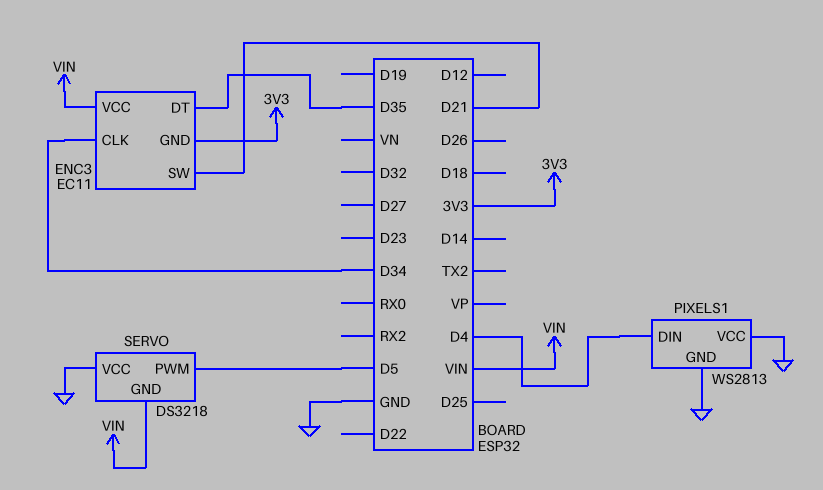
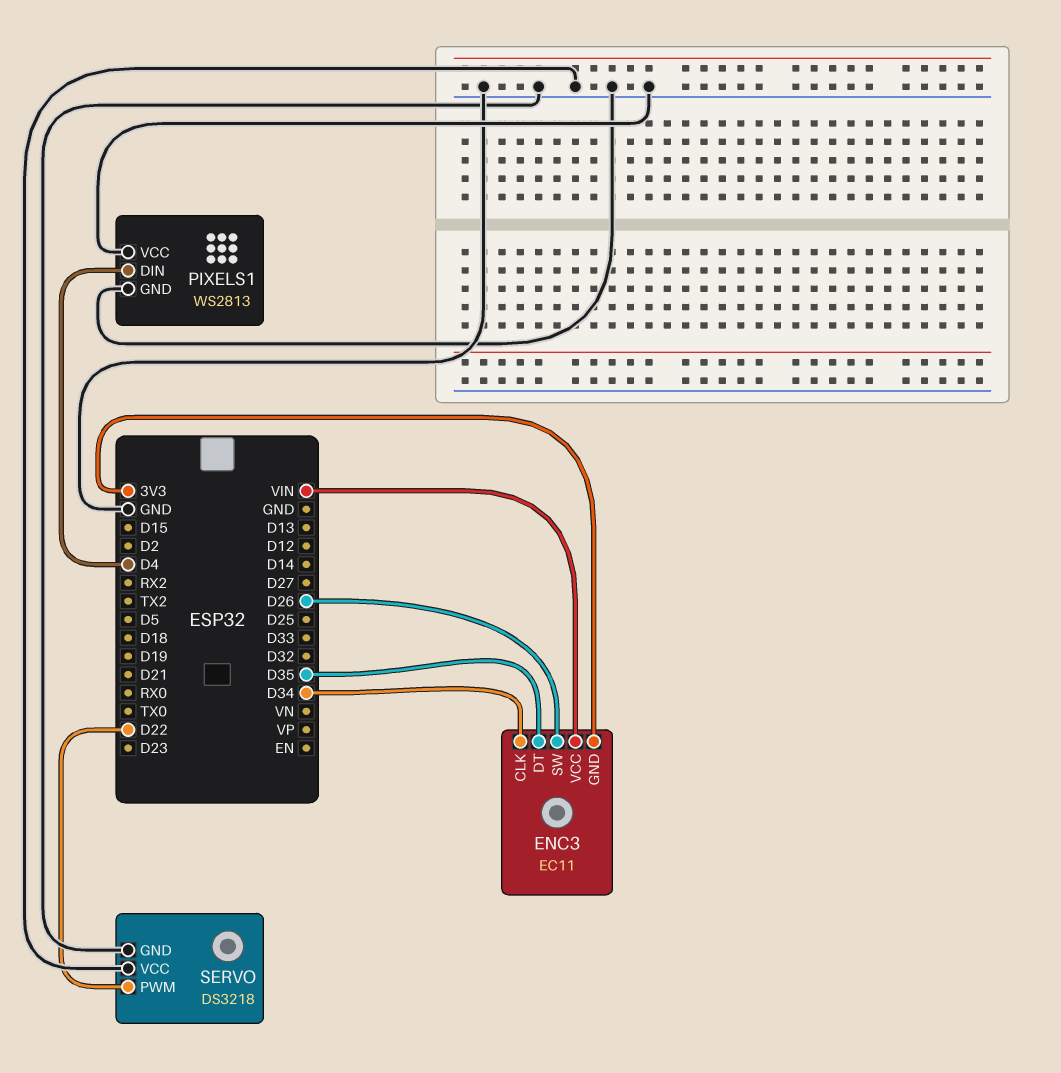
ENC3 pin SW: D21 -> D26
SERVO pin GND: VIN -> GND
SERVO pin PWM: D5 -> D22

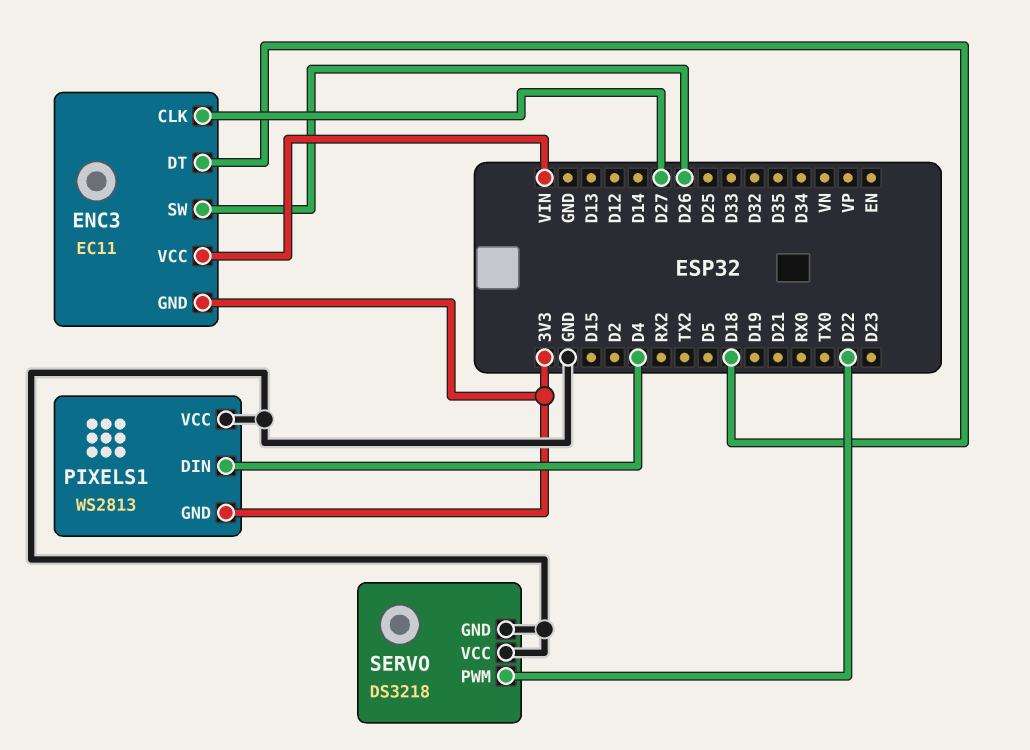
ENC3 pin CLK: D34 -> D27
ENC3 pin DT: D35 -> D18
PIXELS1 pin GND: GND -> 3V3

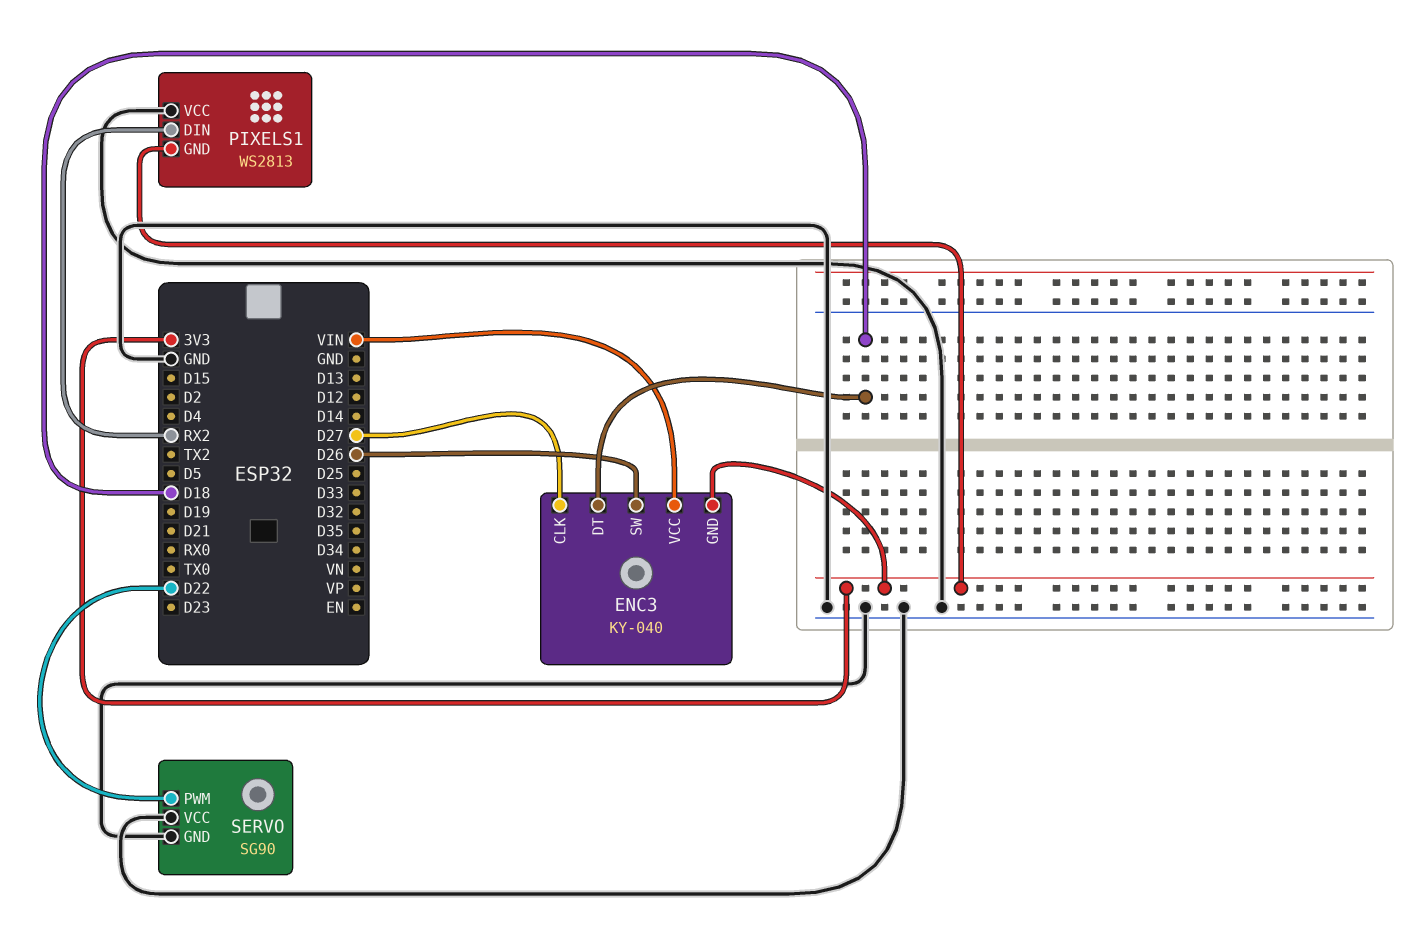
ENC3: EC11 -> KY-040
PIXELS1 pin DIN: D4 -> RX2
SERVO: DS3218 -> SG90

